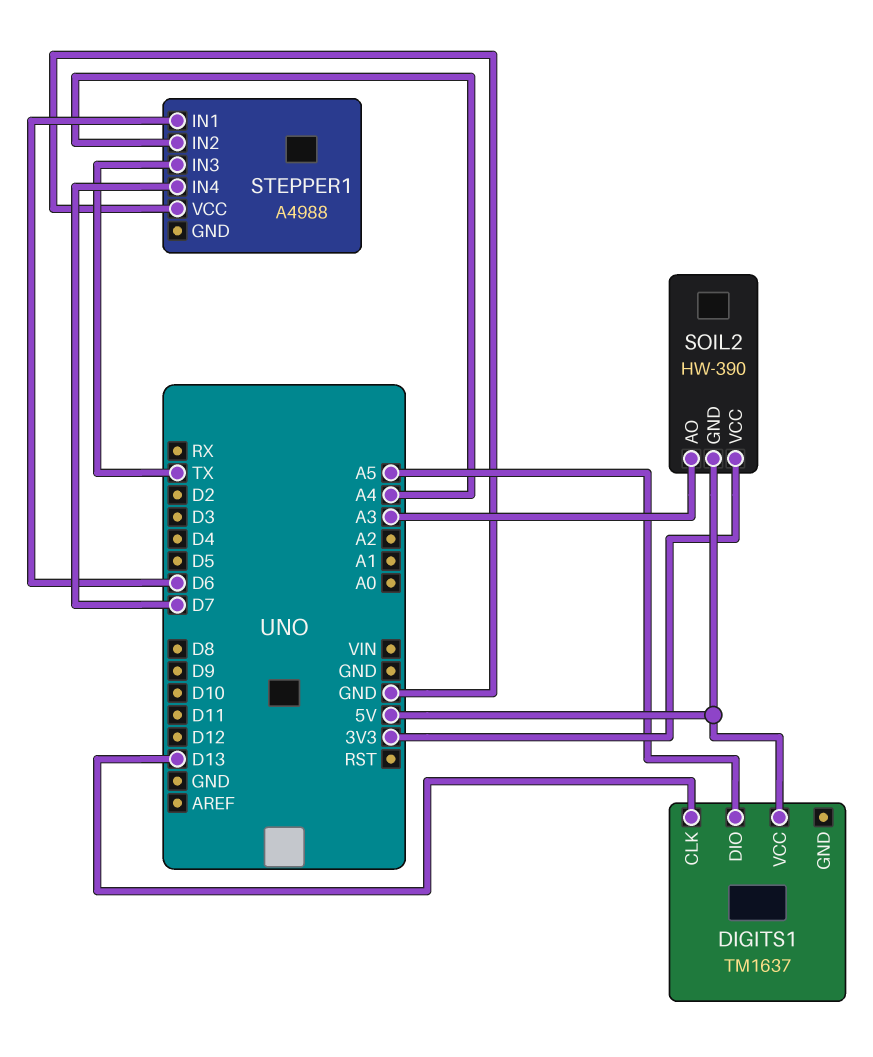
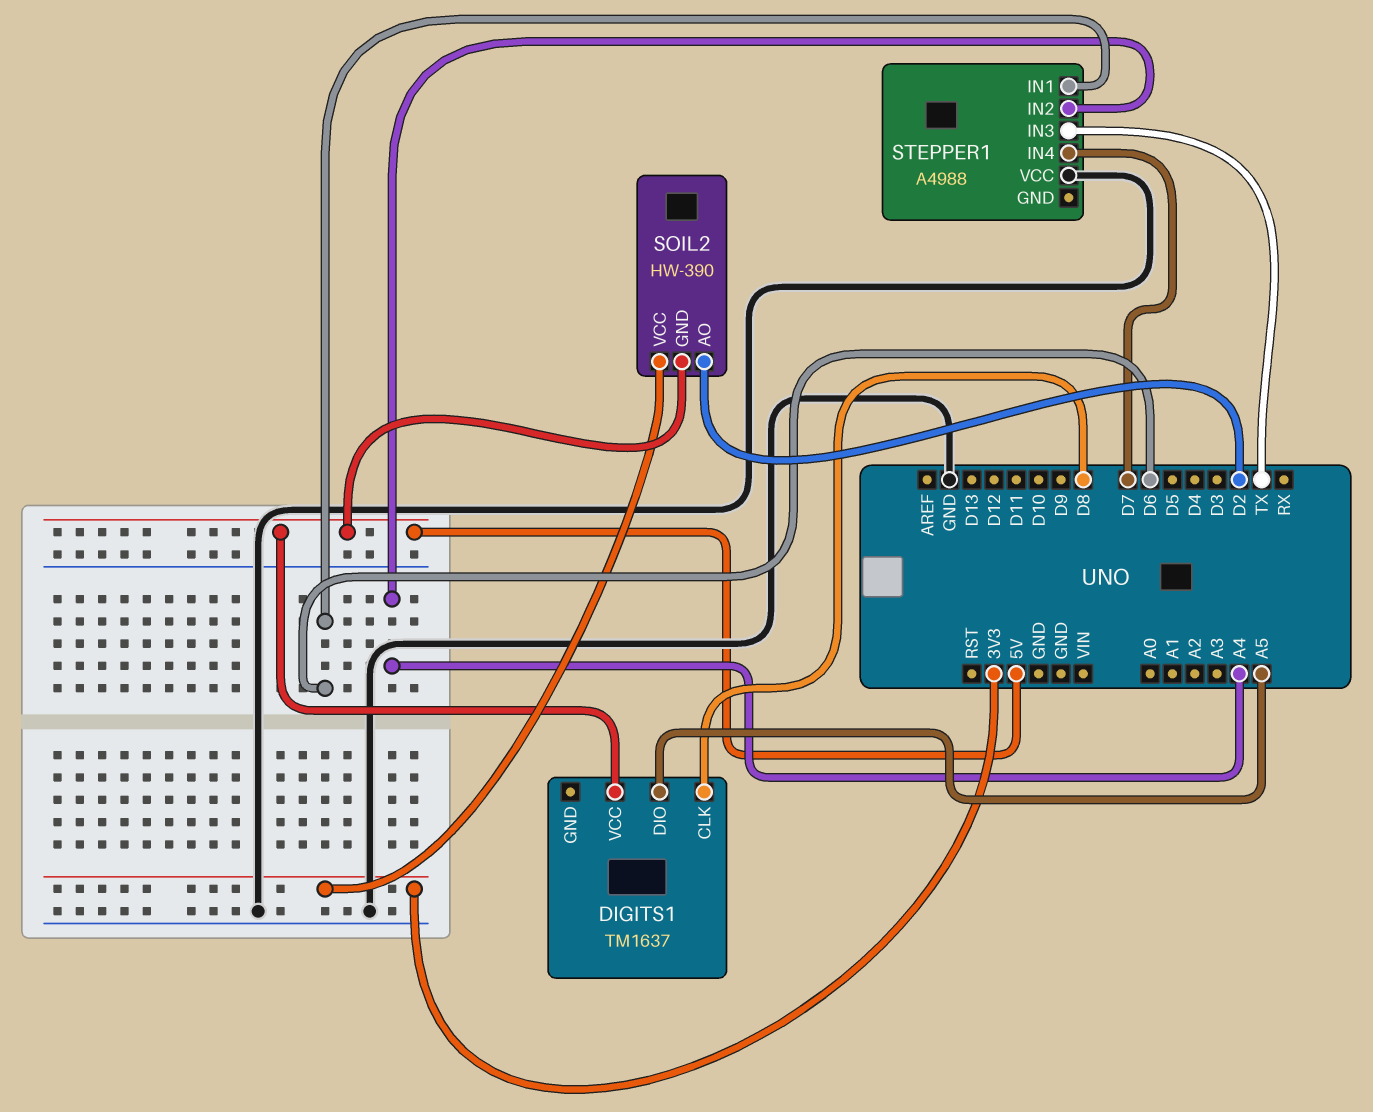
DIGITS1 pin CLK: D13 -> D8
SOIL2 pin AO: A3 -> D2

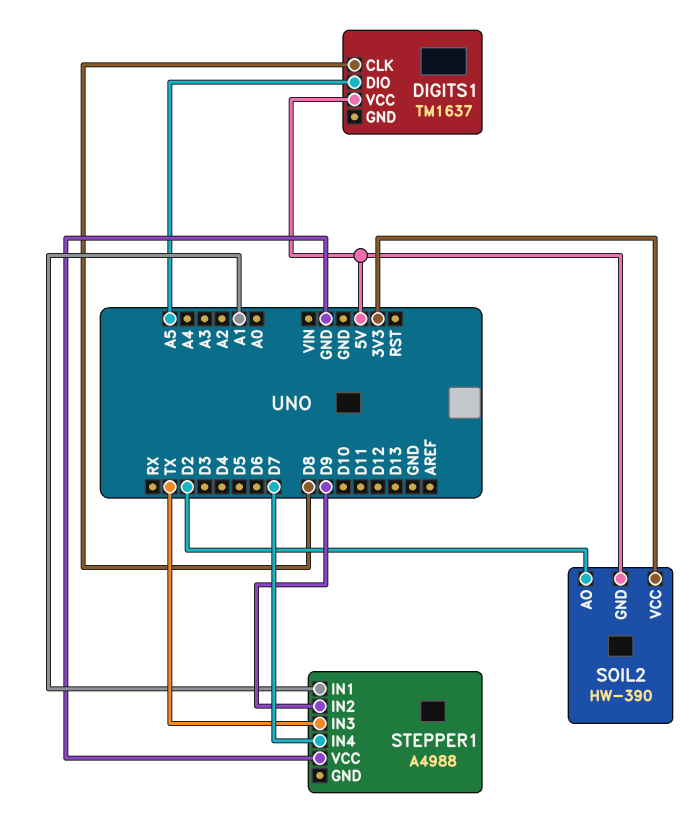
STEPPER1 pin IN1: D6 -> A1
STEPPER1 pin IN2: A4 -> D9

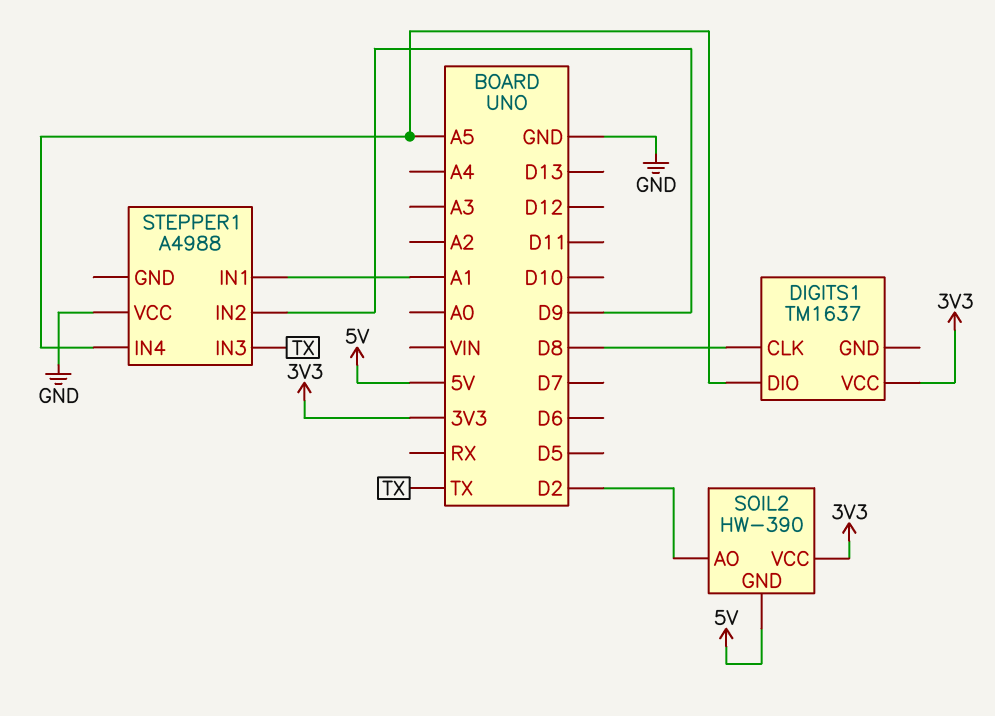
DIGITS1 pin VCC: 5V -> 3V3
STEPPER1 pin IN4: D7 -> A5

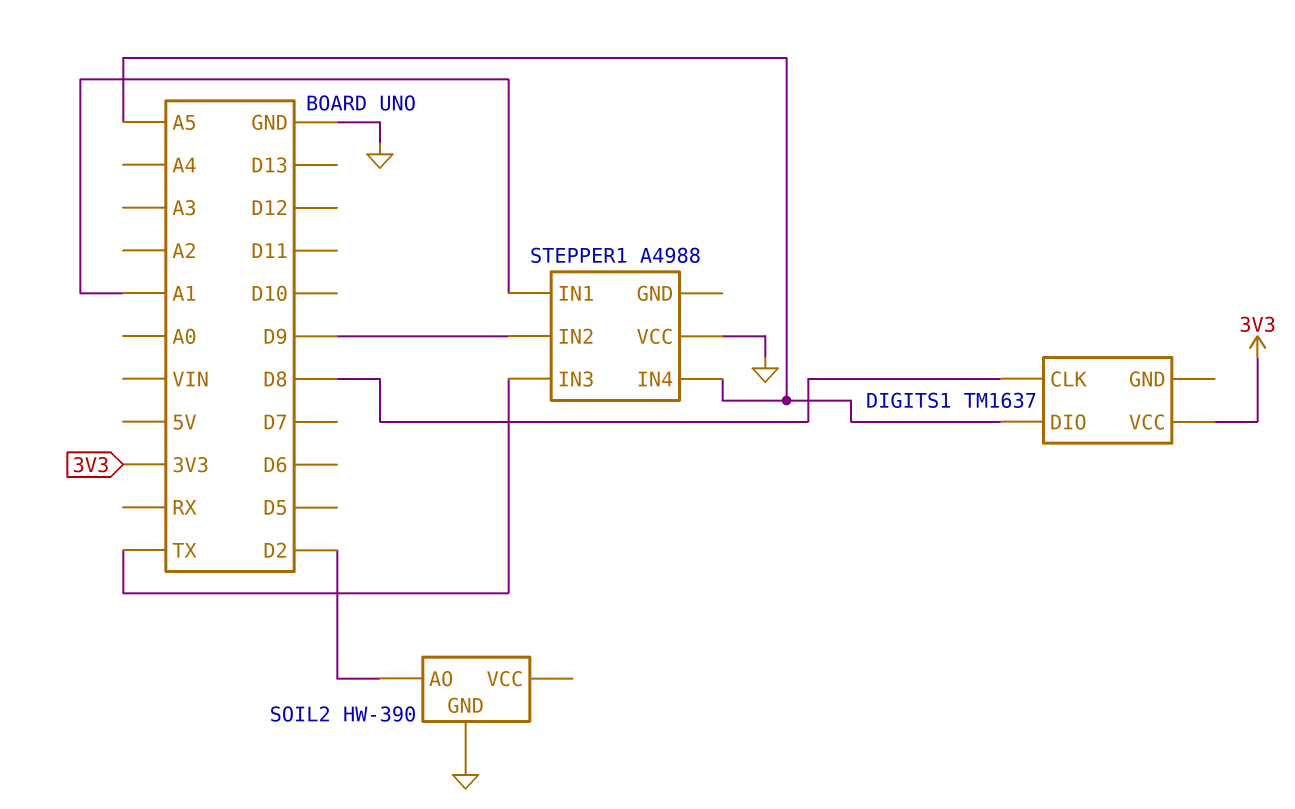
SOIL2 pin GND: 5V -> GND
SOIL2 pin VCC: 3V3 -> none

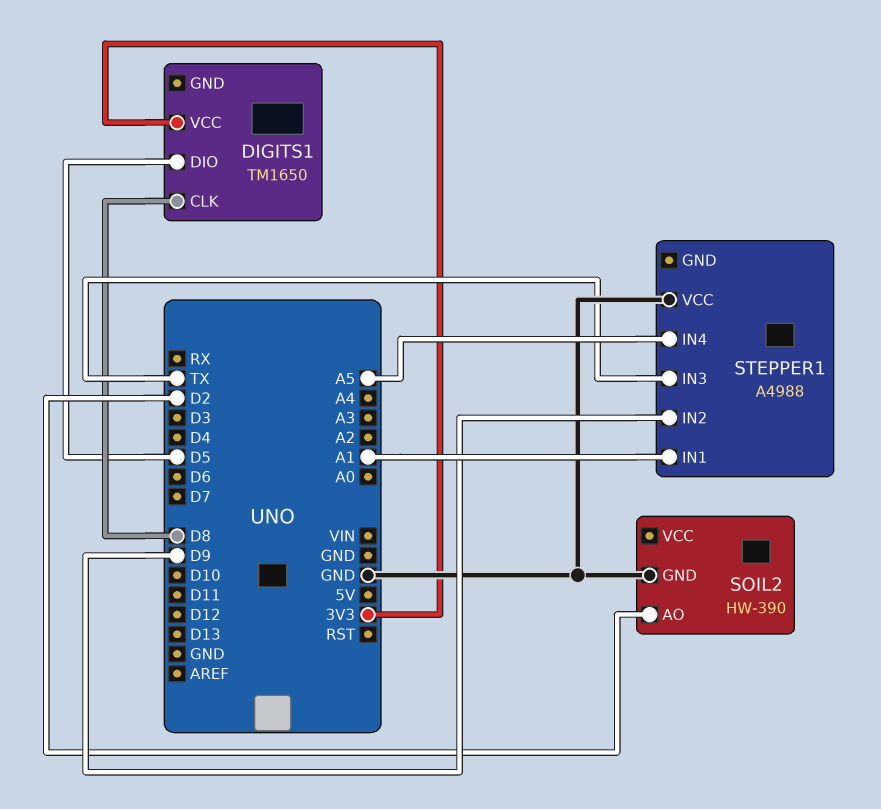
DIGITS1: TM1637 -> TM1650
DIGITS1 pin DIO: A5 -> D5

